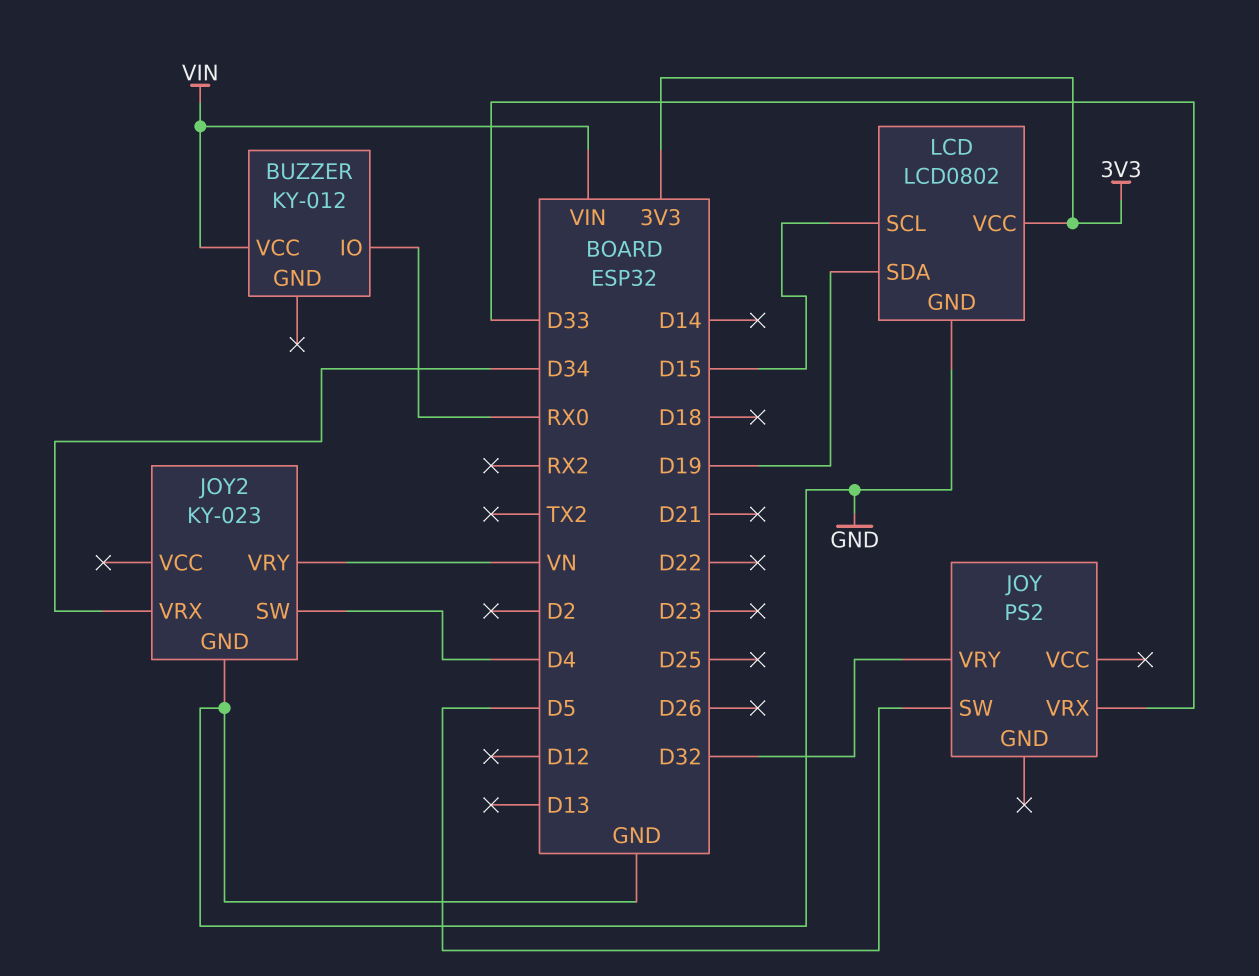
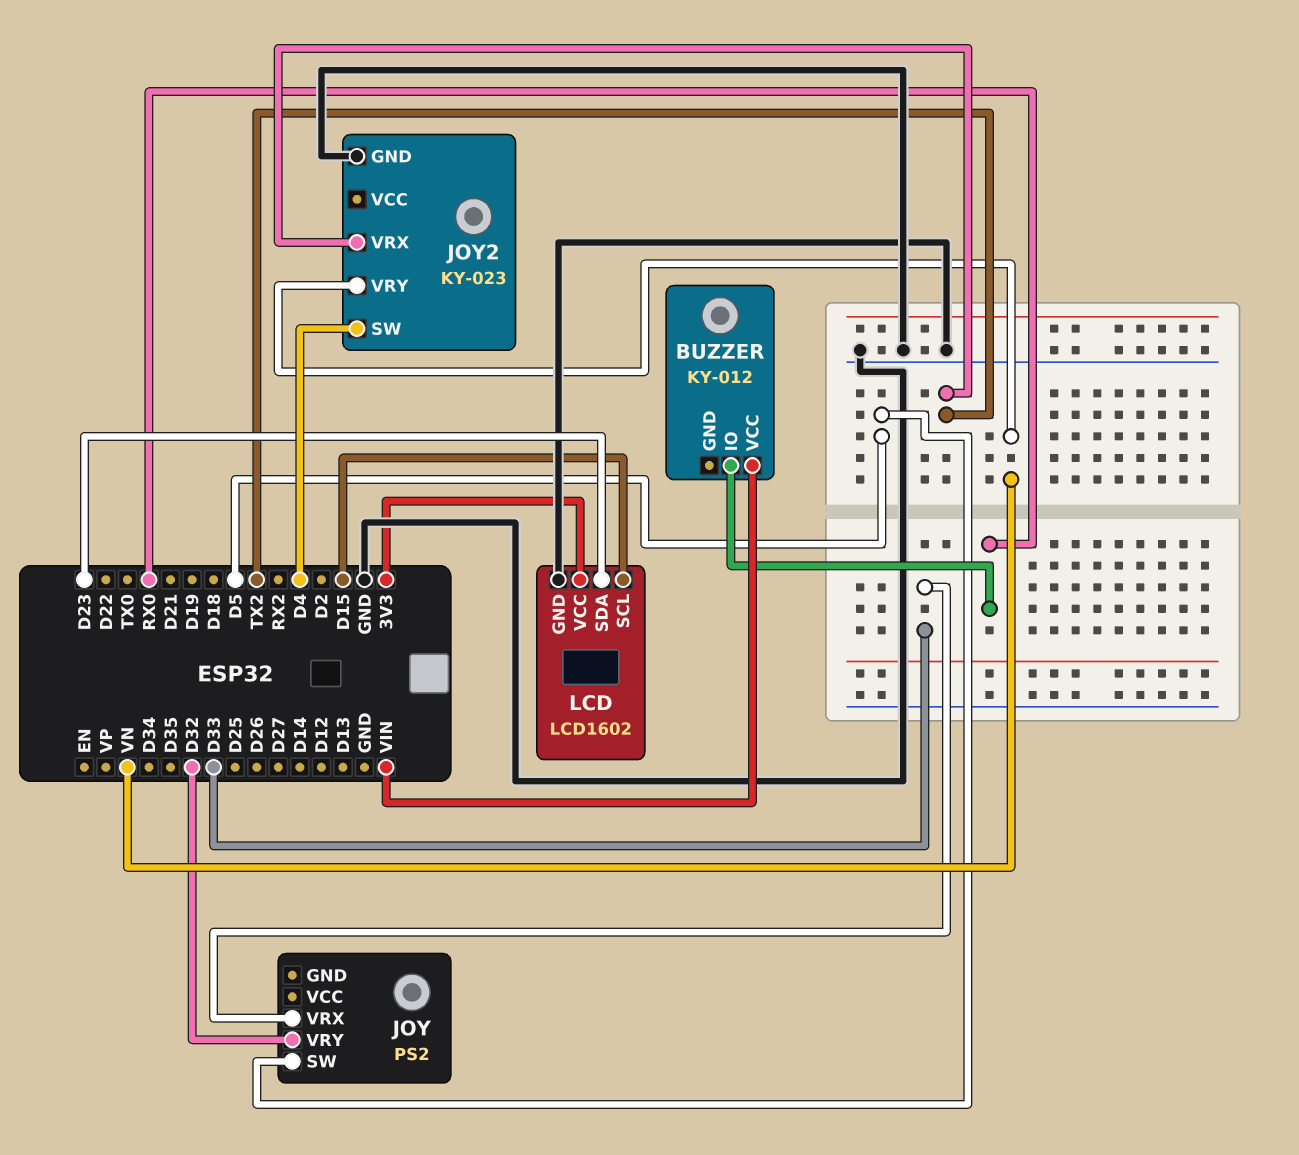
JOY2 pin VRX: D34 -> TX2
LCD: LCD0802 -> LCD1602
LCD pin SDA: D19 -> D23

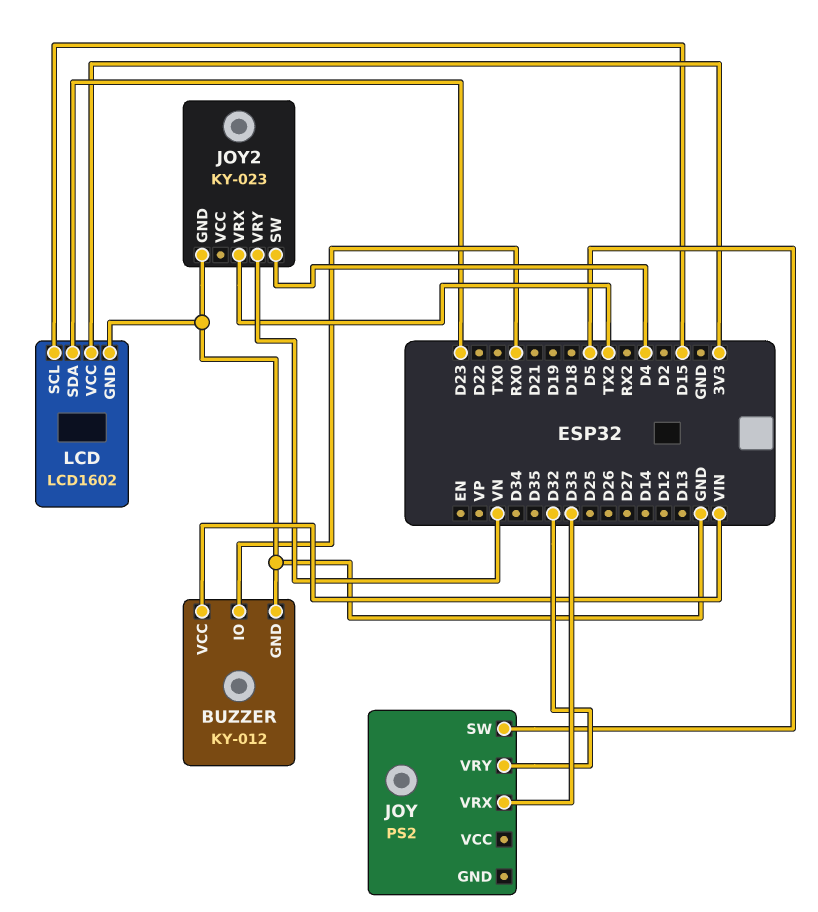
BUZZER pin GND: none -> GND

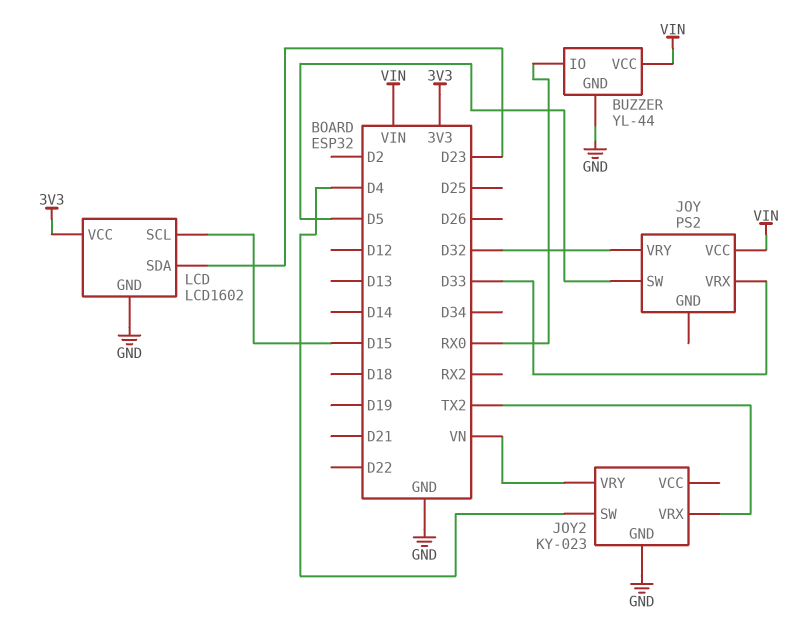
BUZZER: KY-012 -> YL-44
JOY pin VCC: none -> VIN

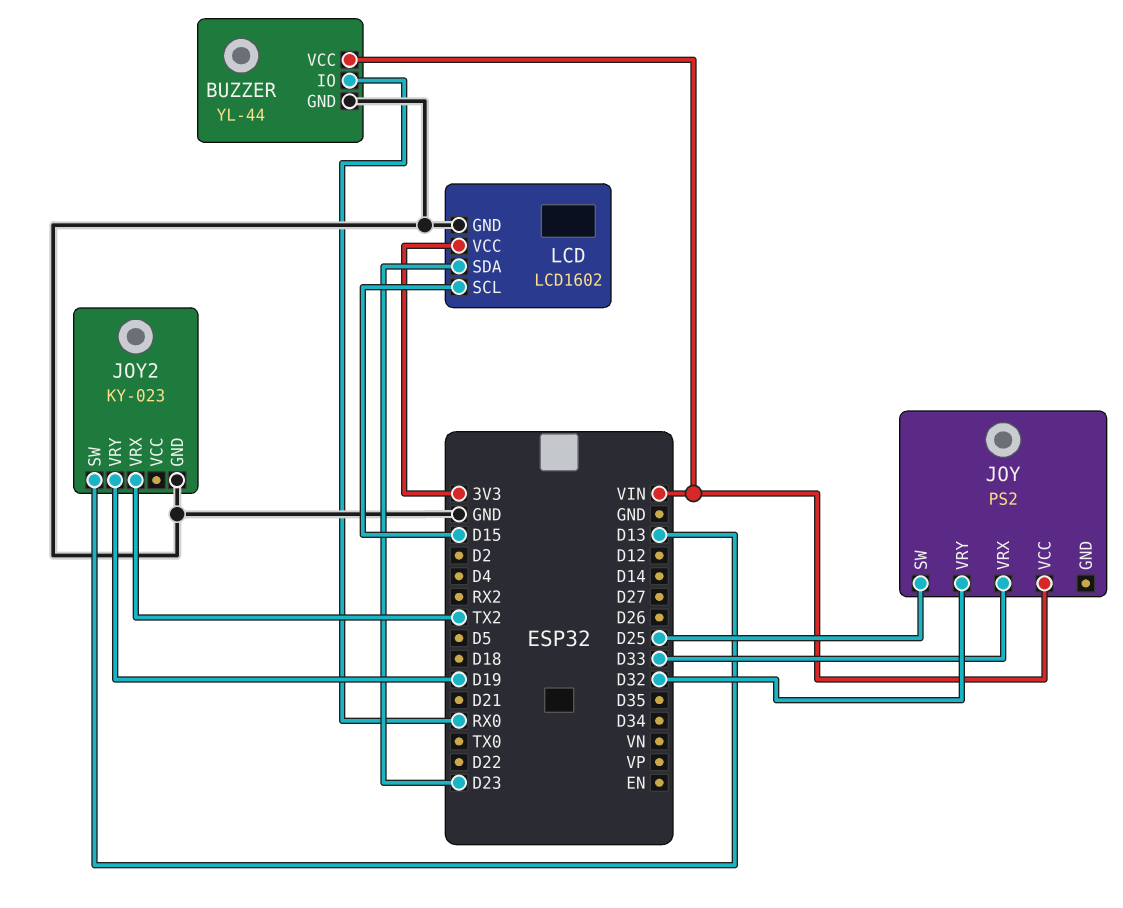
JOY pin SW: D5 -> D25
JOY2 pin SW: D4 -> D13
JOY2 pin VRY: VN -> D19

